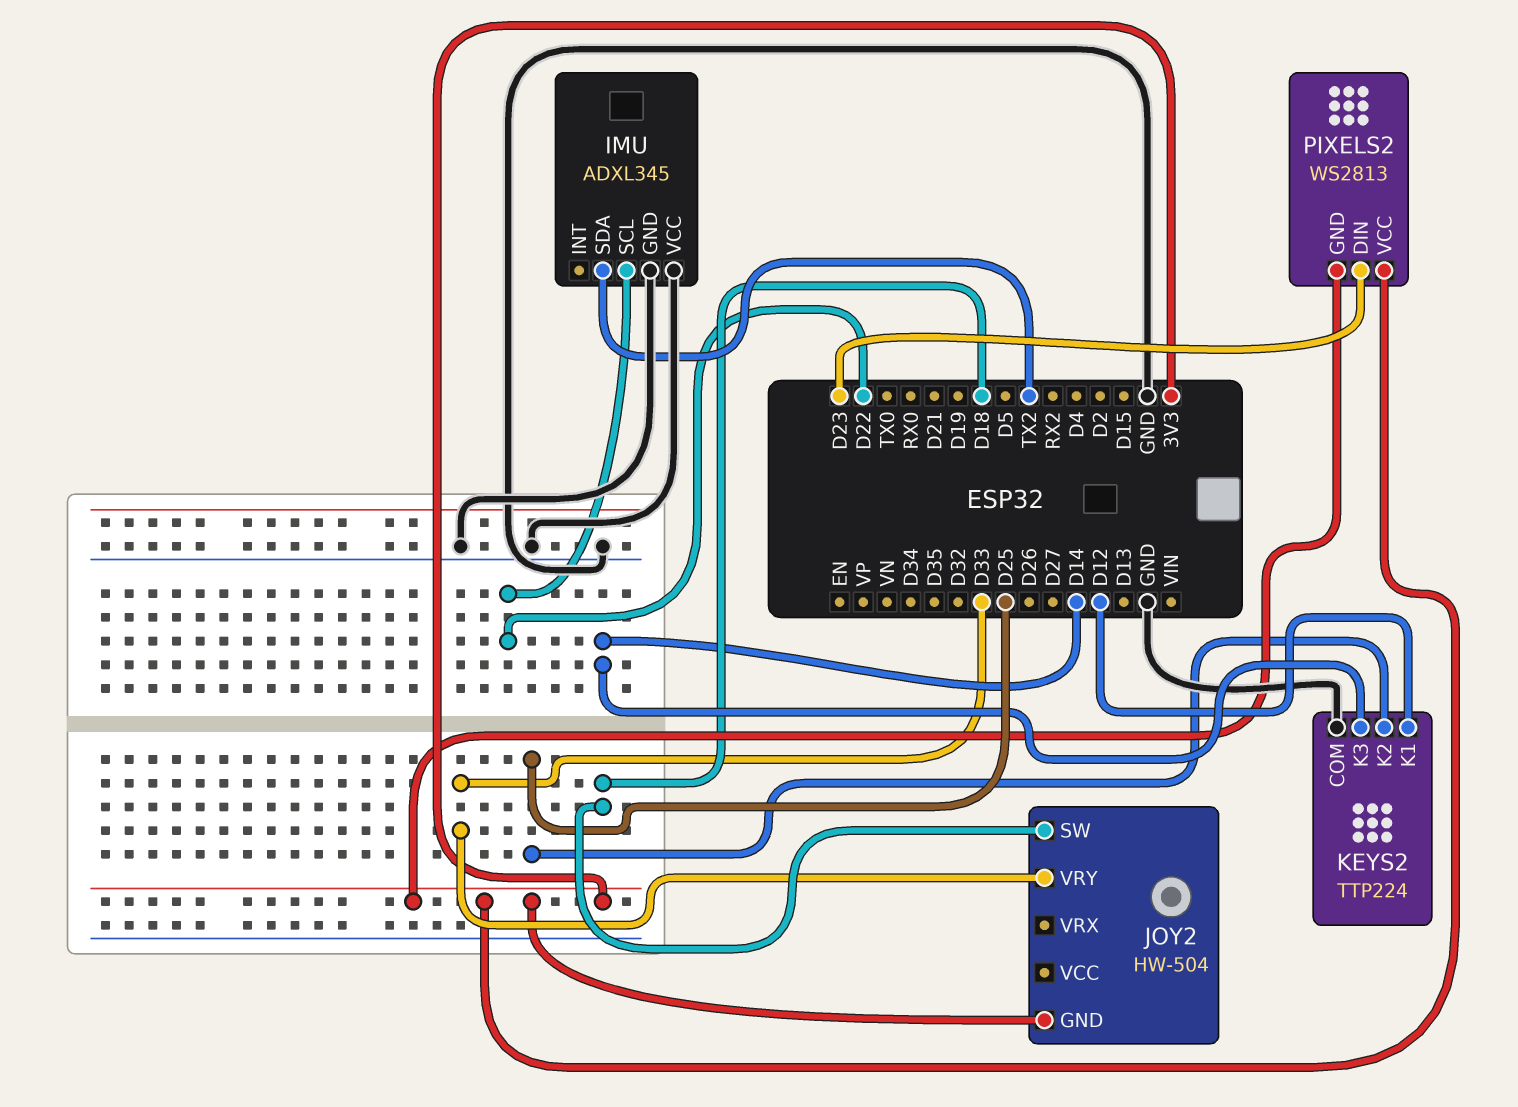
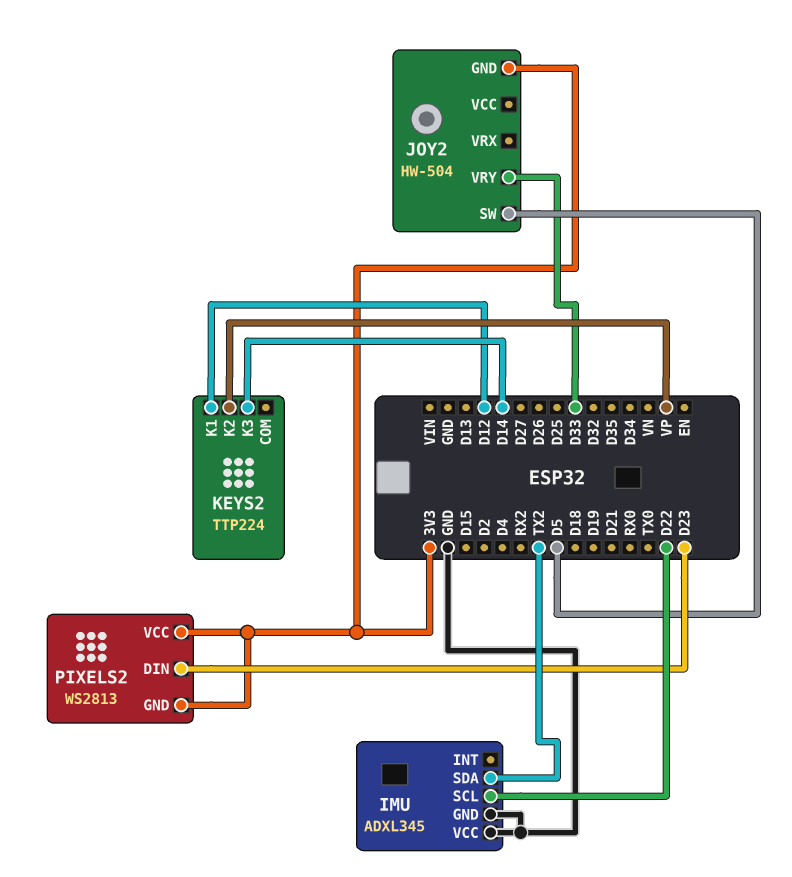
JOY2 pin SW: D18 -> D5
KEYS2 pin COM: GND -> none
KEYS2 pin K2: D25 -> VP

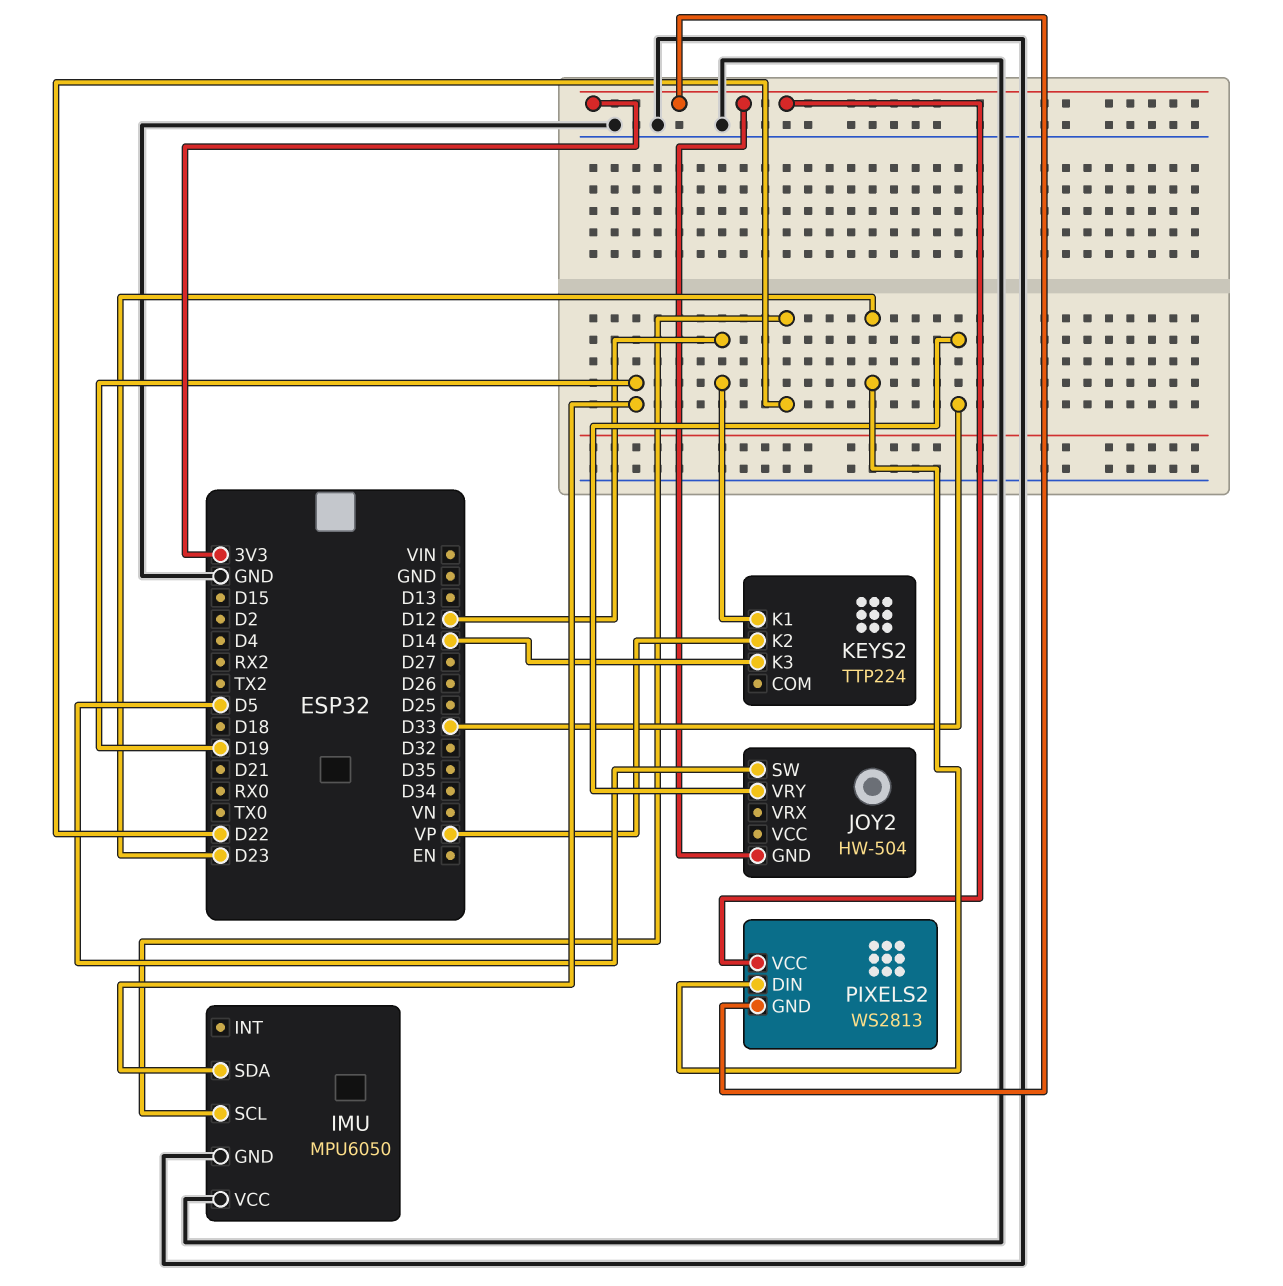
IMU: ADXL345 -> MPU6050
IMU pin SDA: TX2 -> D19

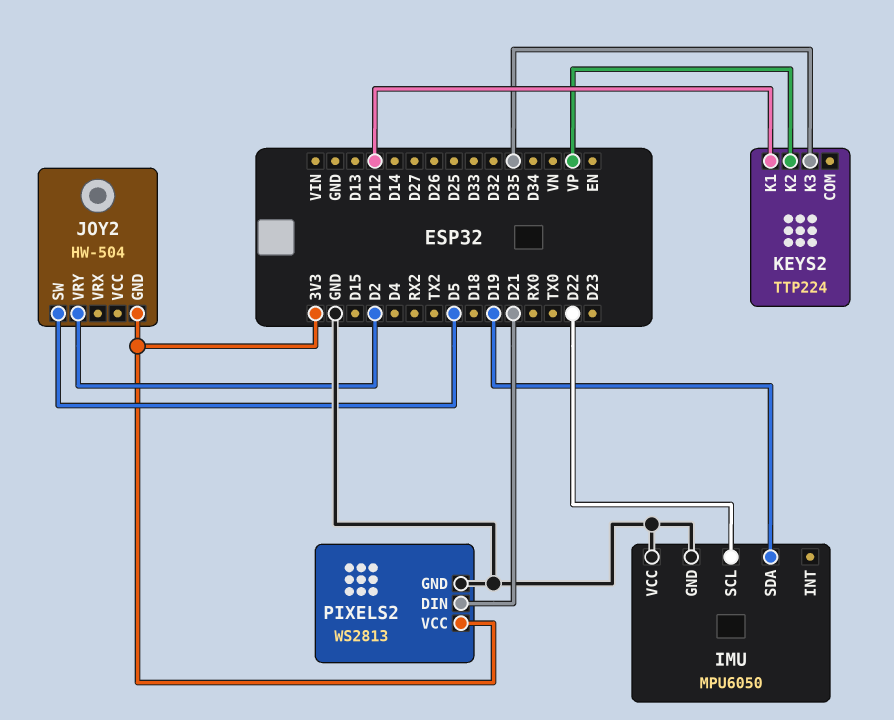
JOY2 pin VRY: D33 -> D2
KEYS2 pin K3: D14 -> D35
PIXELS2 pin DIN: D23 -> D21
PIXELS2 pin GND: 3V3 -> GND

